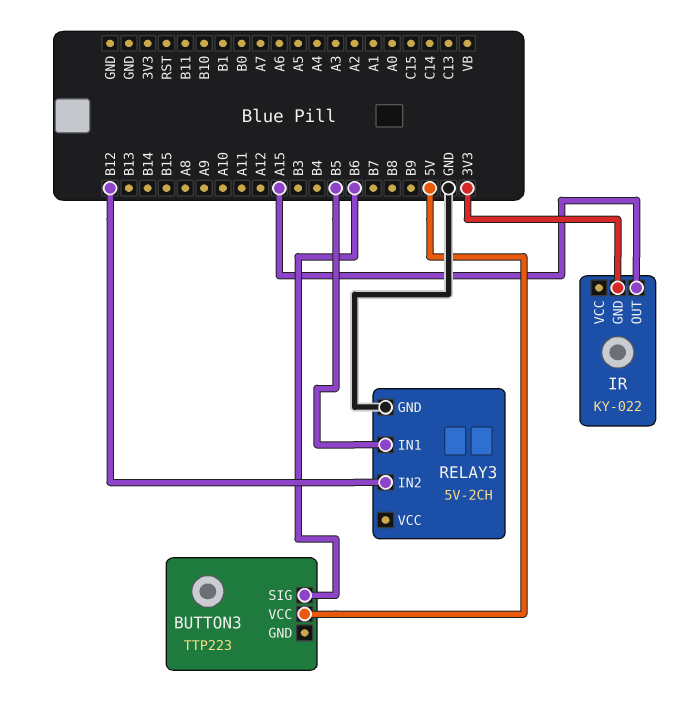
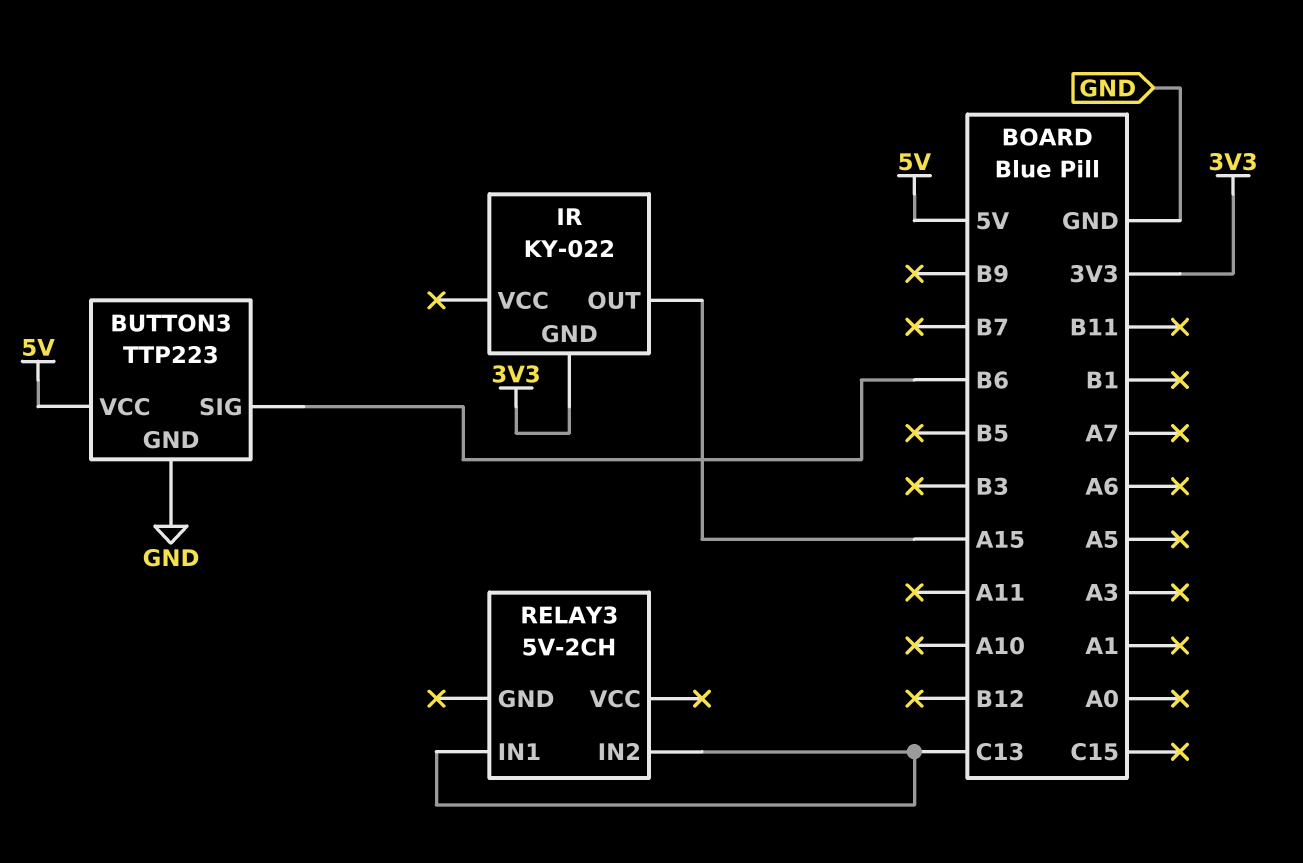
BUTTON3 pin GND: none -> GND
RELAY3 pin GND: GND -> none
RELAY3 pin IN1: B5 -> C13
RELAY3 pin IN2: B12 -> C13

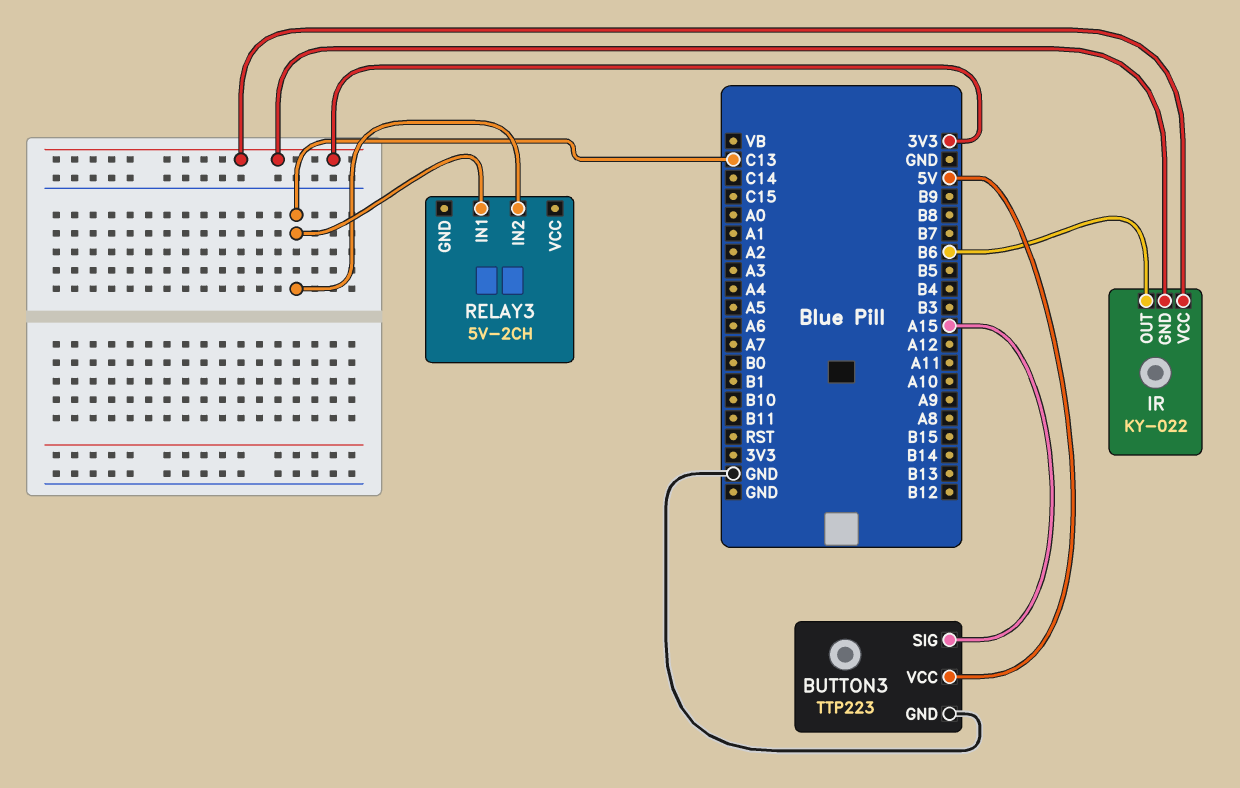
BUTTON3 pin SIG: B6 -> A15
IR pin OUT: A15 -> B6
IR pin VCC: none -> 3V3

